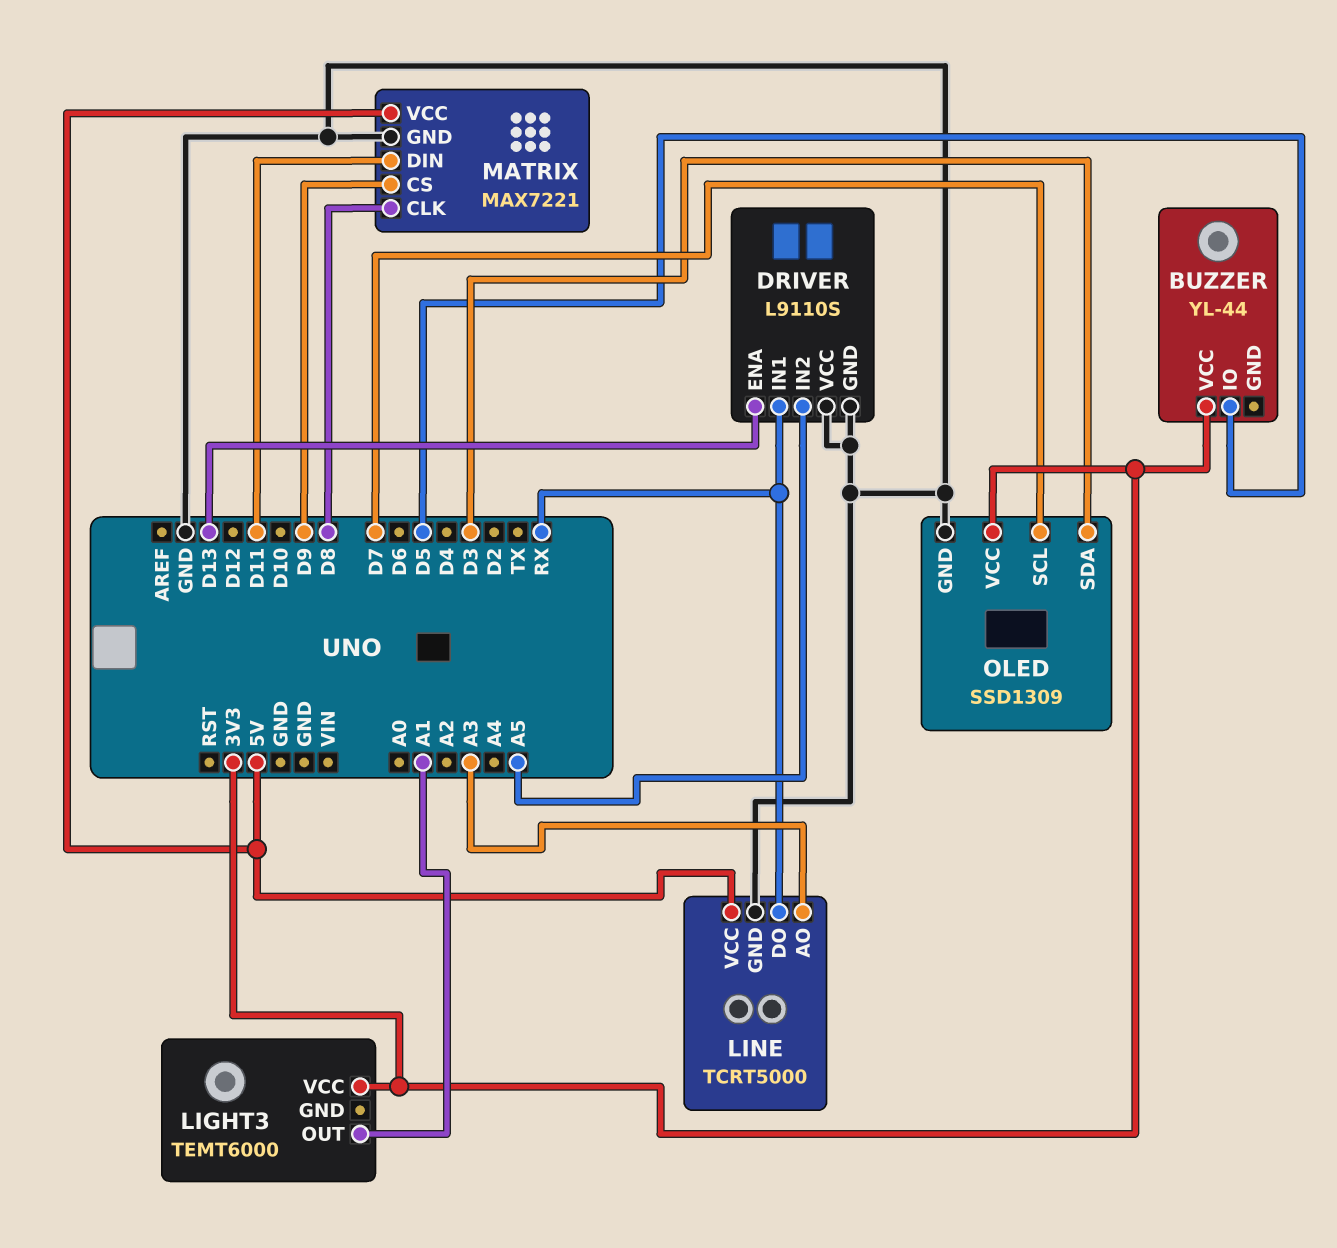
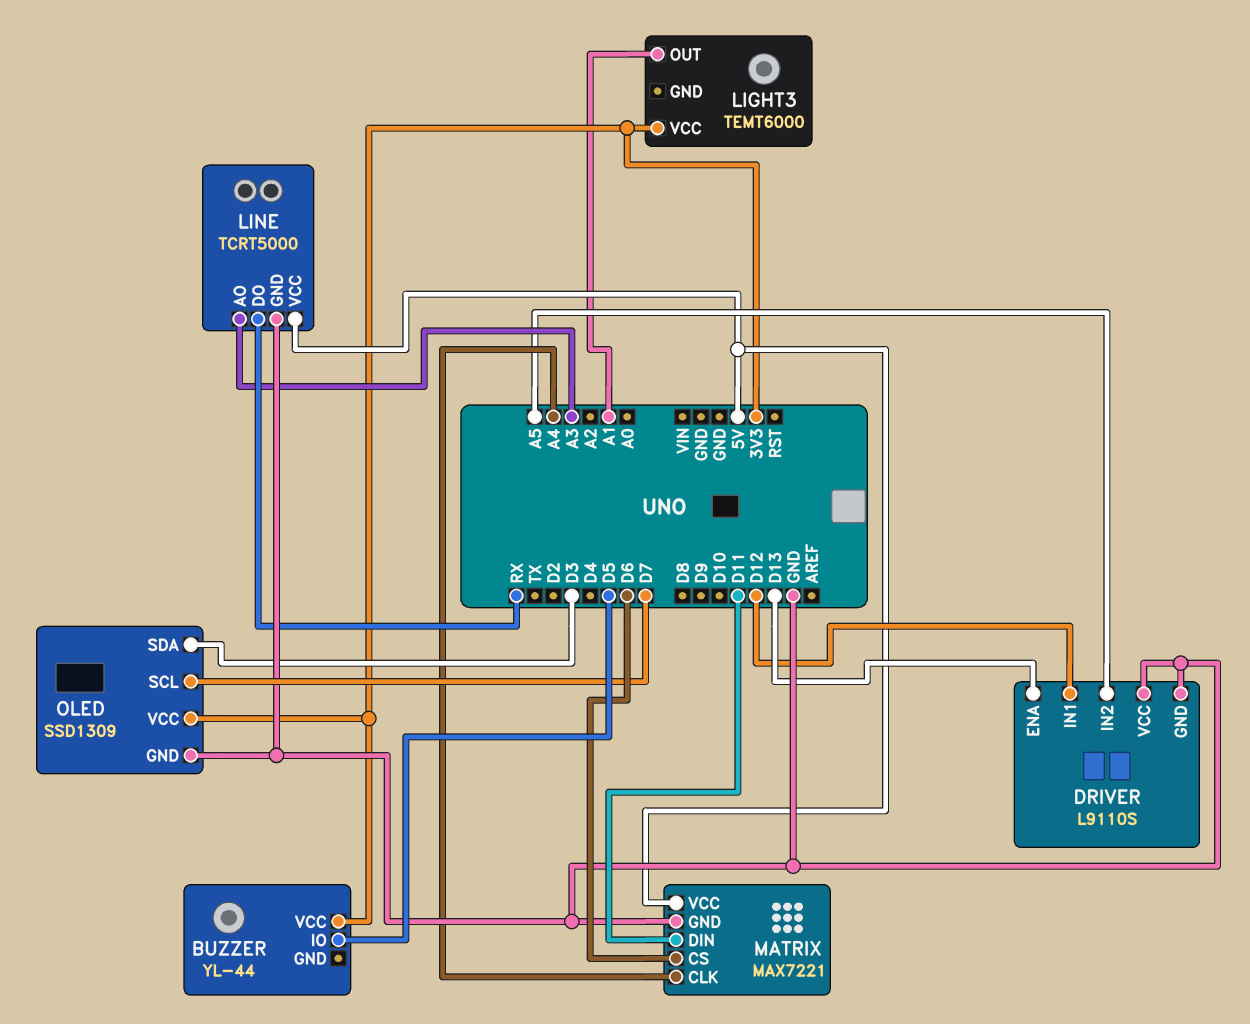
DRIVER pin IN1: RX -> D12
MATRIX pin CLK: D8 -> A4
MATRIX pin CS: D9 -> D6

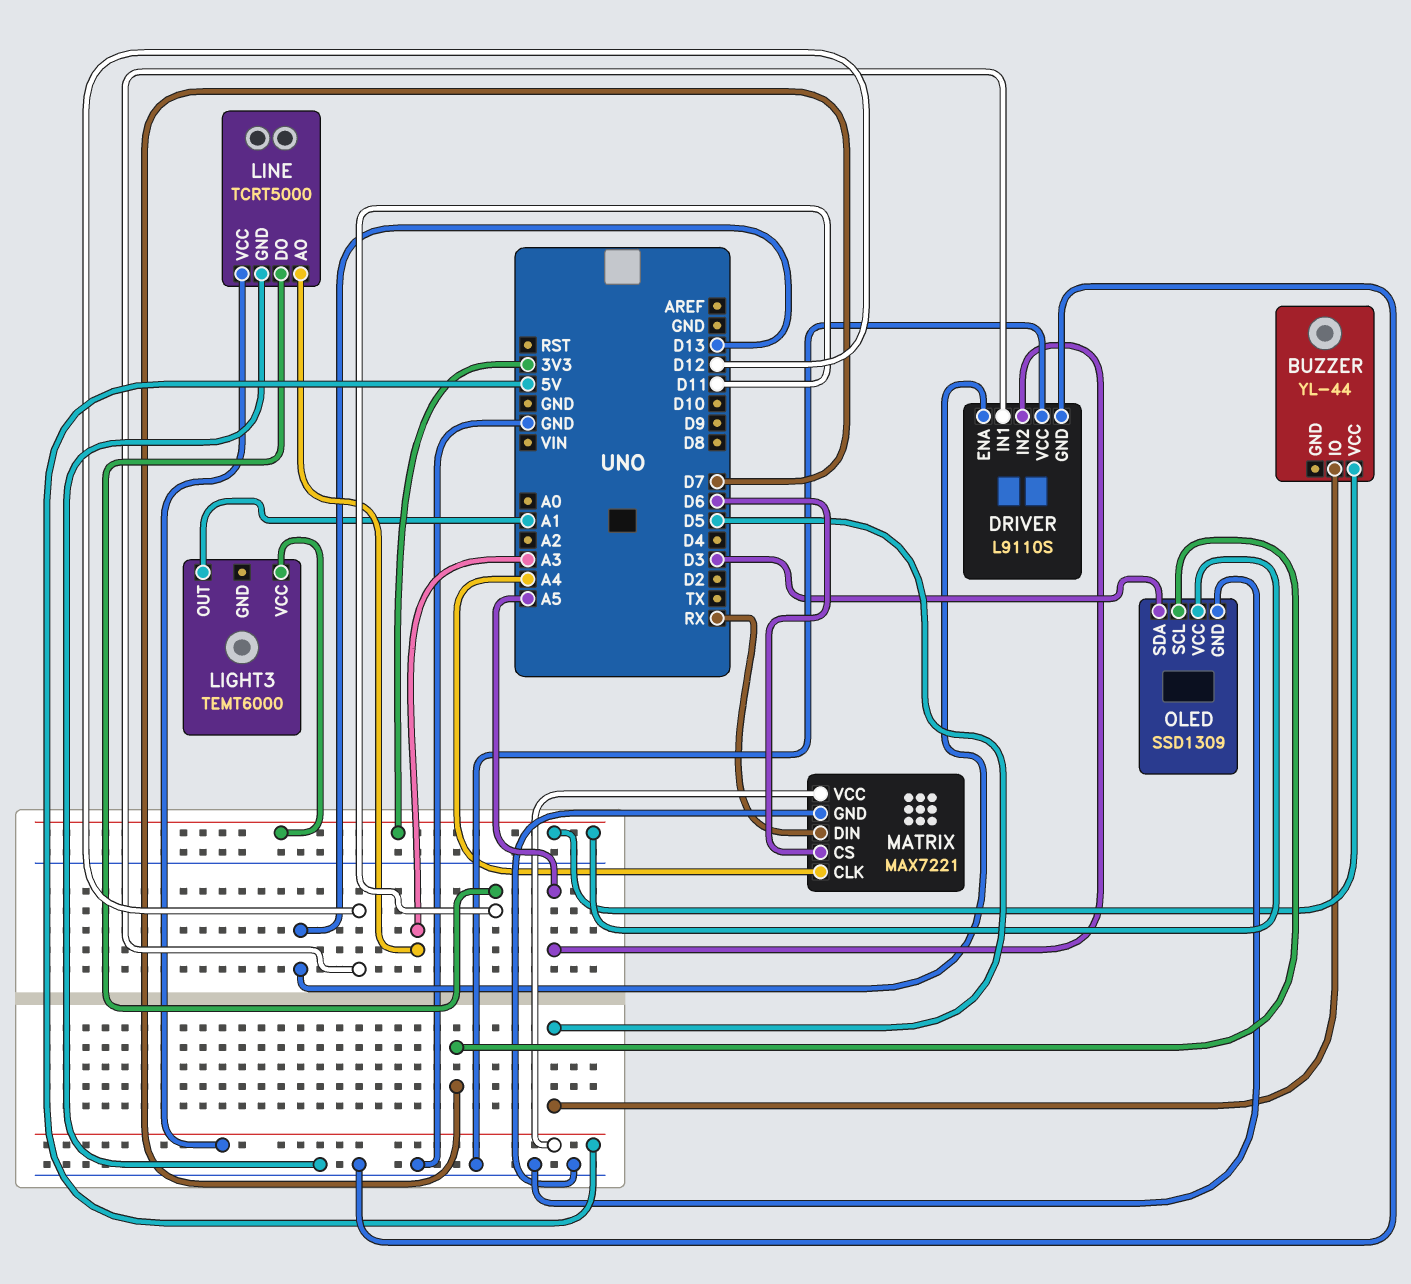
LINE pin DO: RX -> D11
MATRIX pin DIN: D11 -> RX

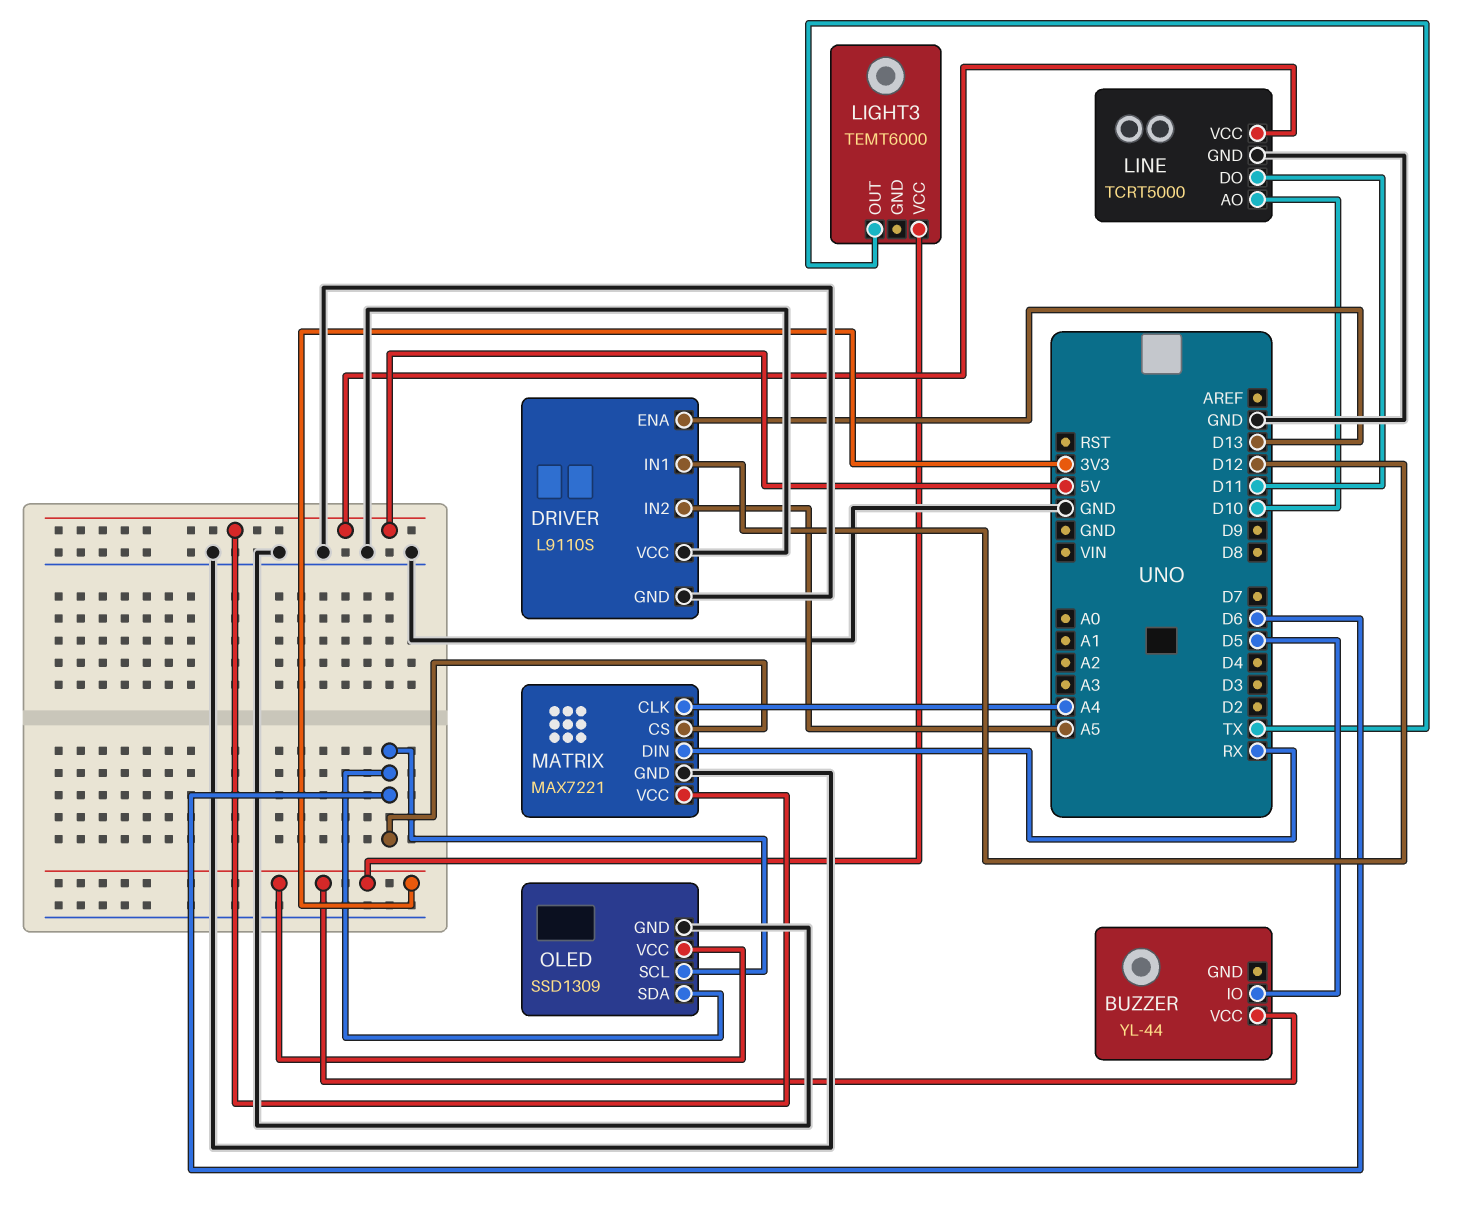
LIGHT3 pin OUT: A1 -> TX
LINE pin AO: A3 -> D10
OLED pin SCL: D7 -> D6
OLED pin SDA: D3 -> D6

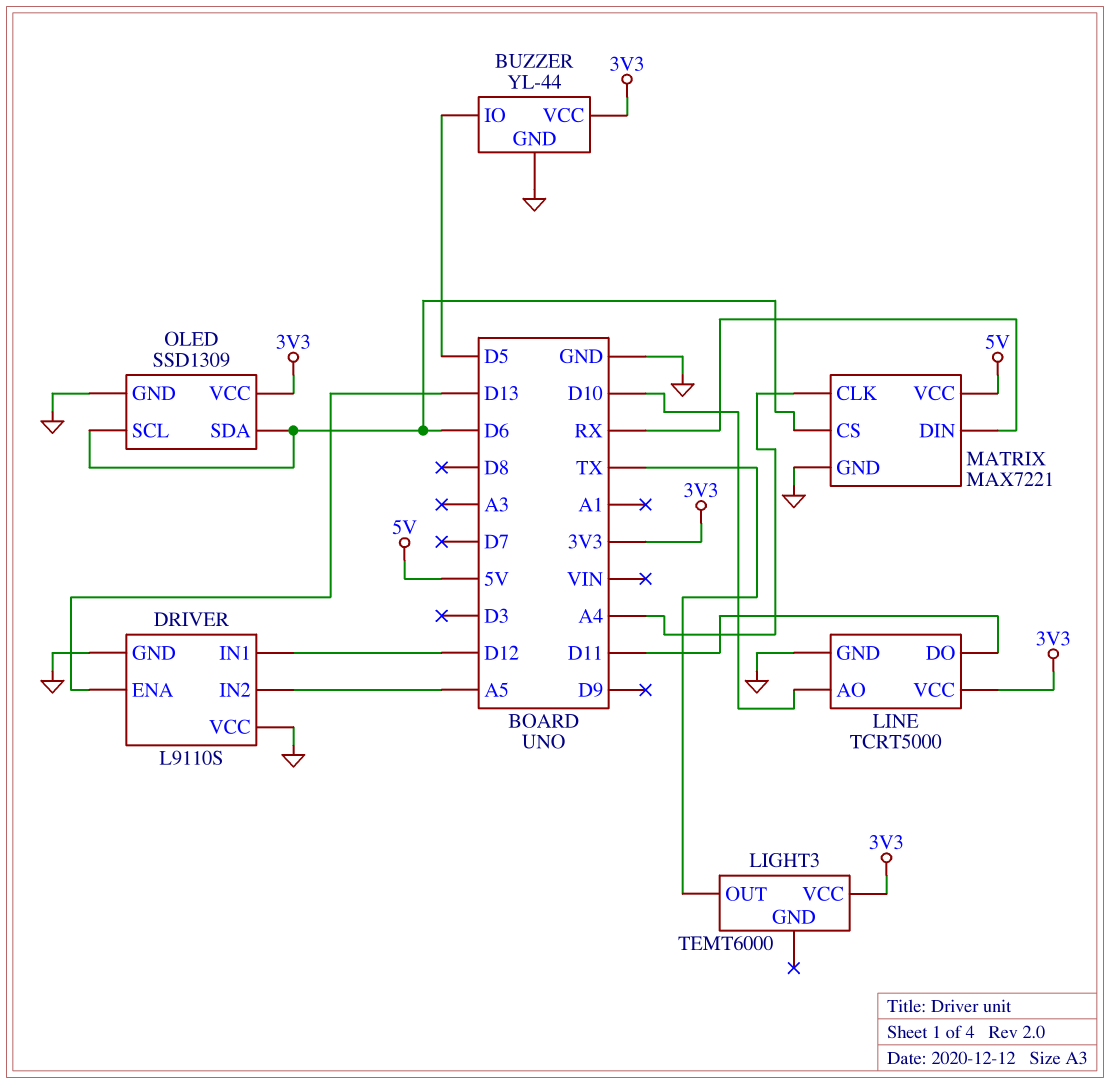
BUZZER pin GND: none -> GND
LINE pin VCC: 5V -> 3V3

